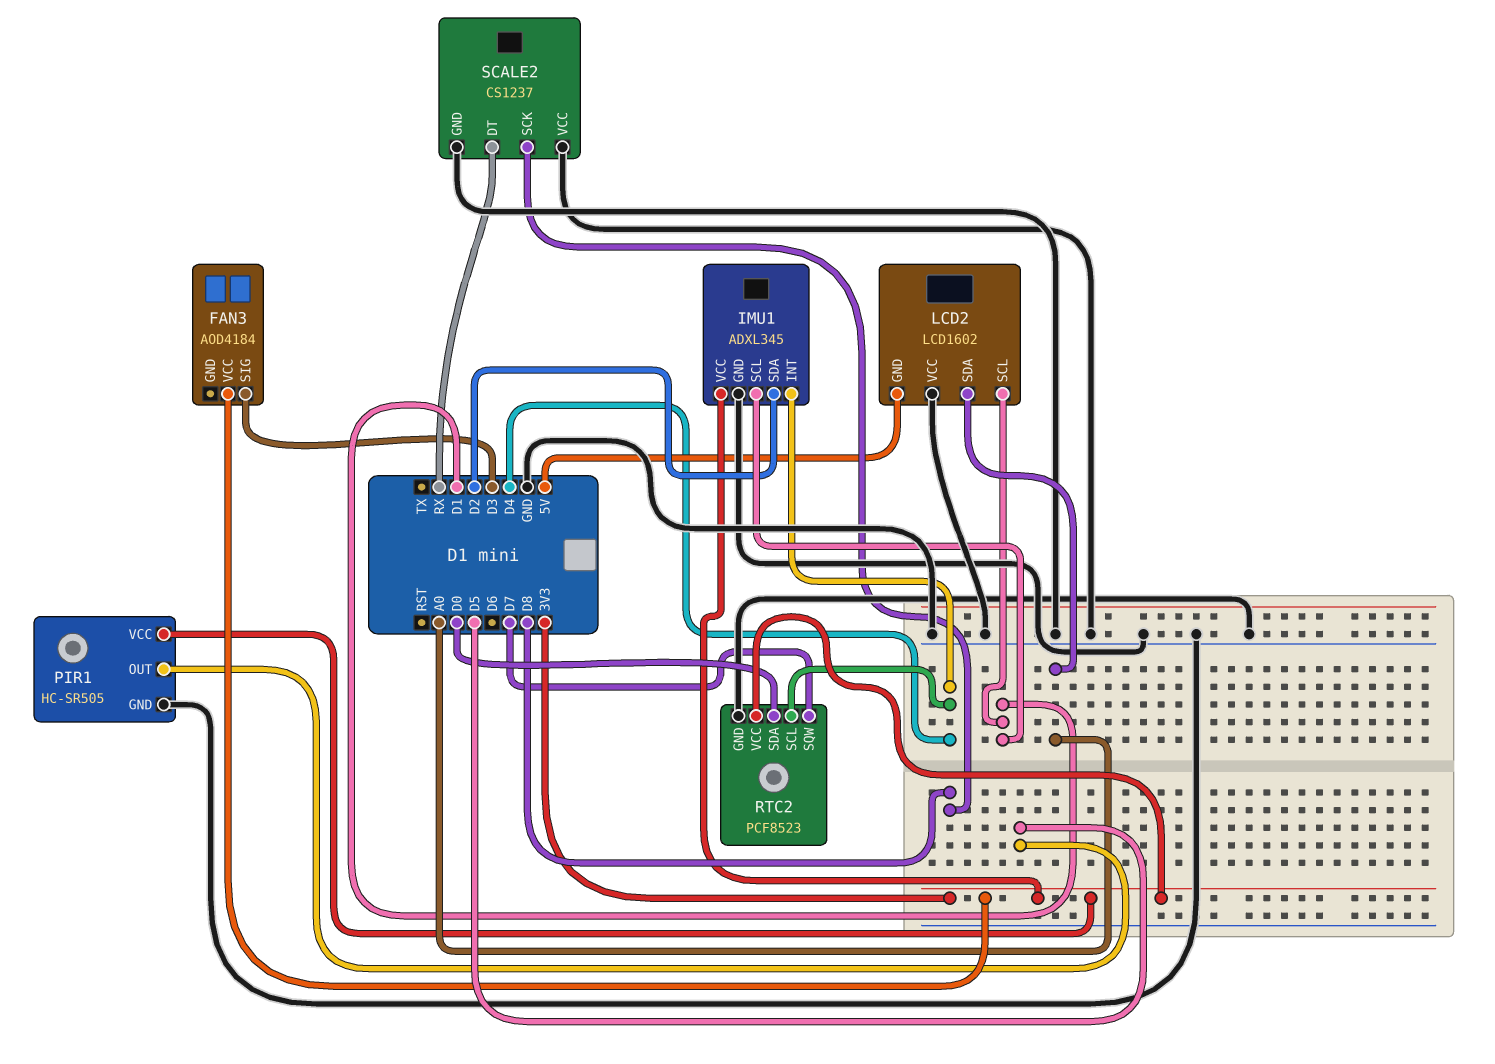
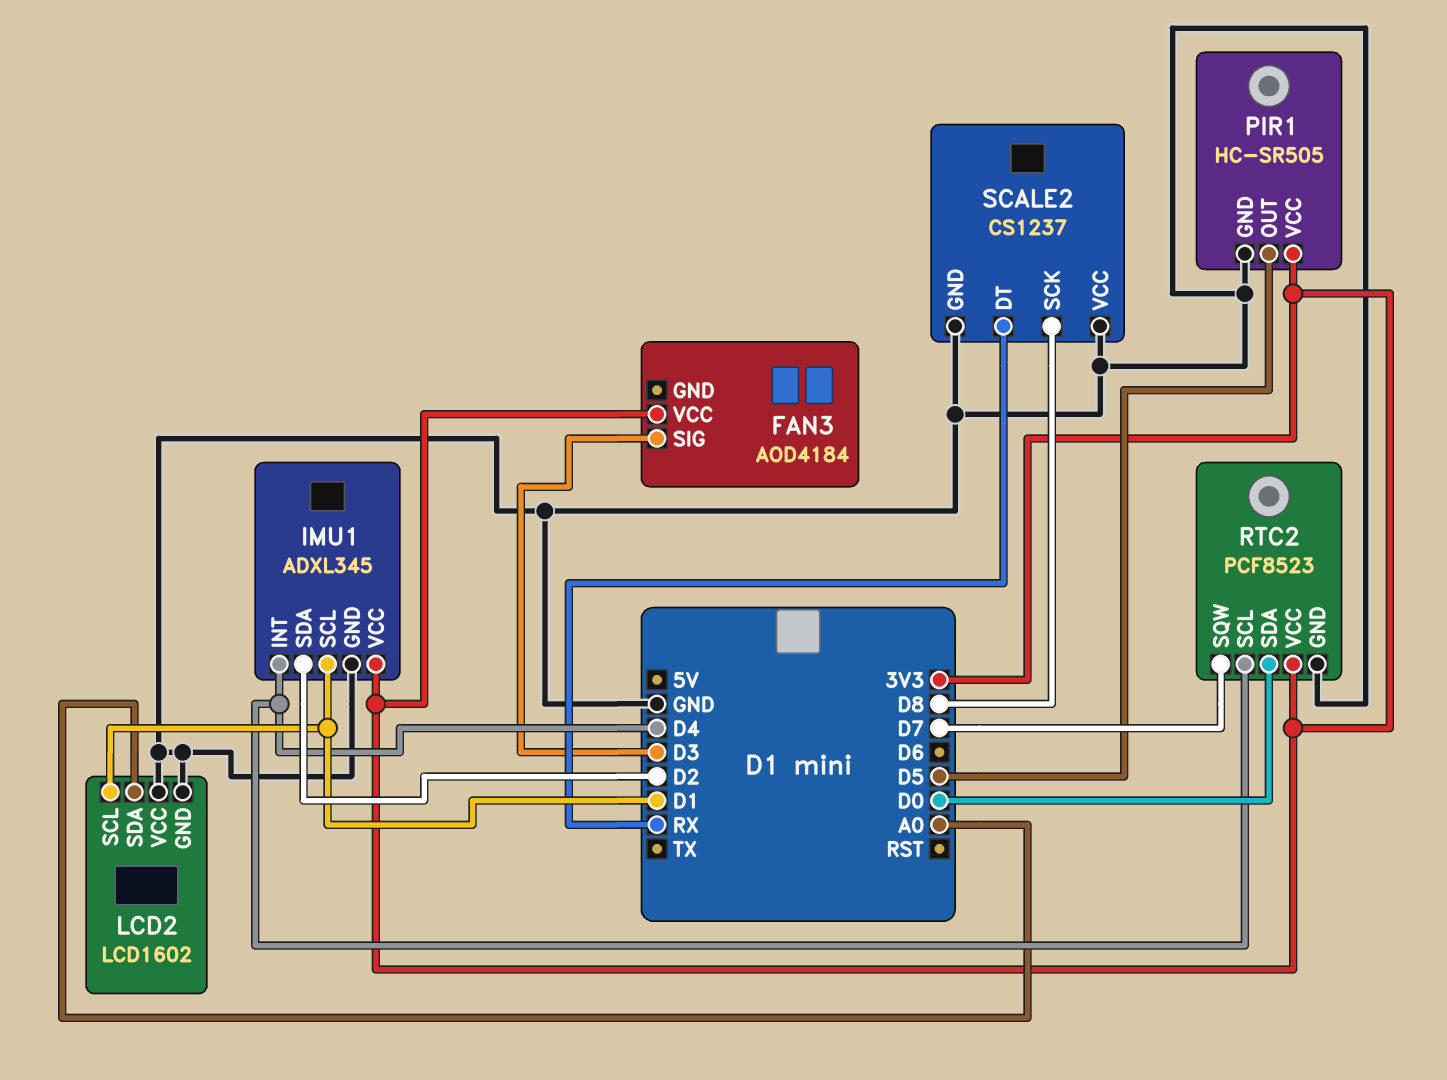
LCD2 pin GND: 5V -> GND

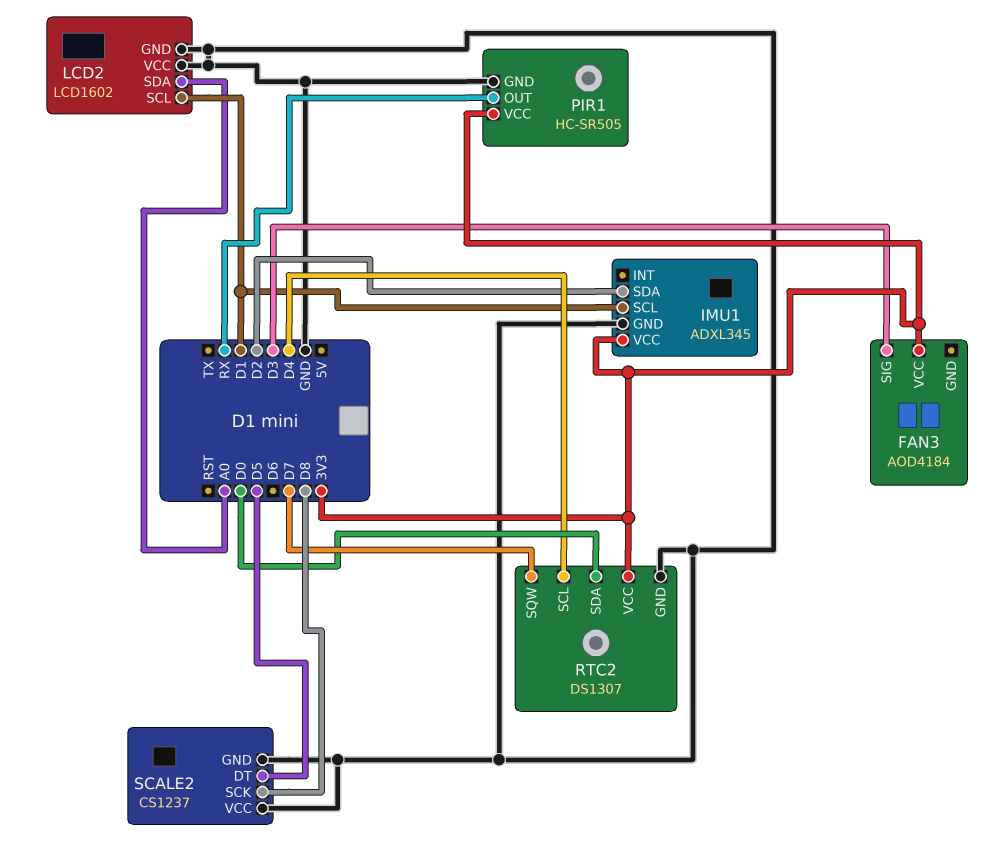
IMU1 pin INT: D4 -> none
PIR1 pin OUT: D5 -> RX
RTC2: PCF8523 -> DS1307
SCALE2 pin DT: RX -> D5

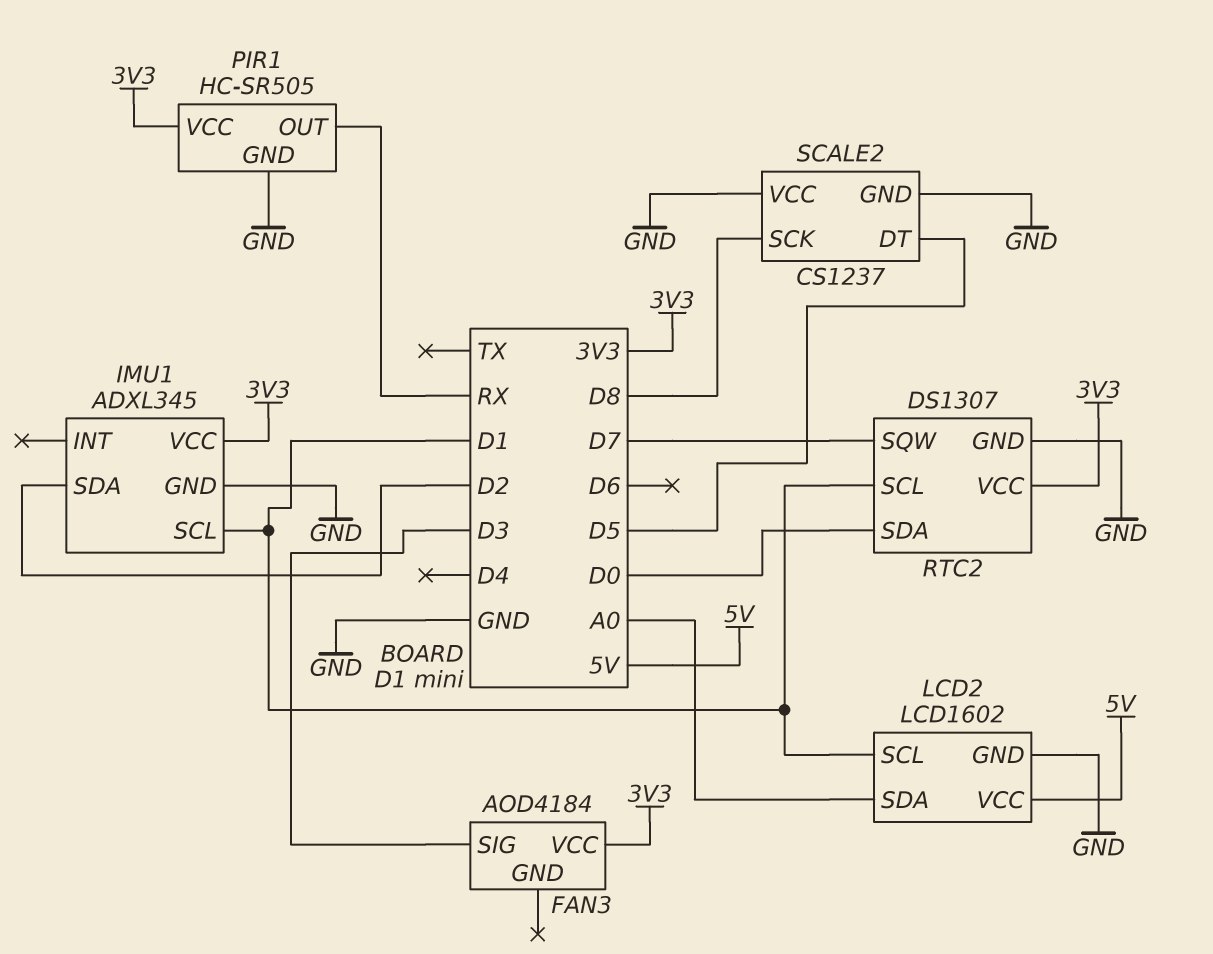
LCD2 pin VCC: GND -> 5V
RTC2 pin SCL: D4 -> D1

